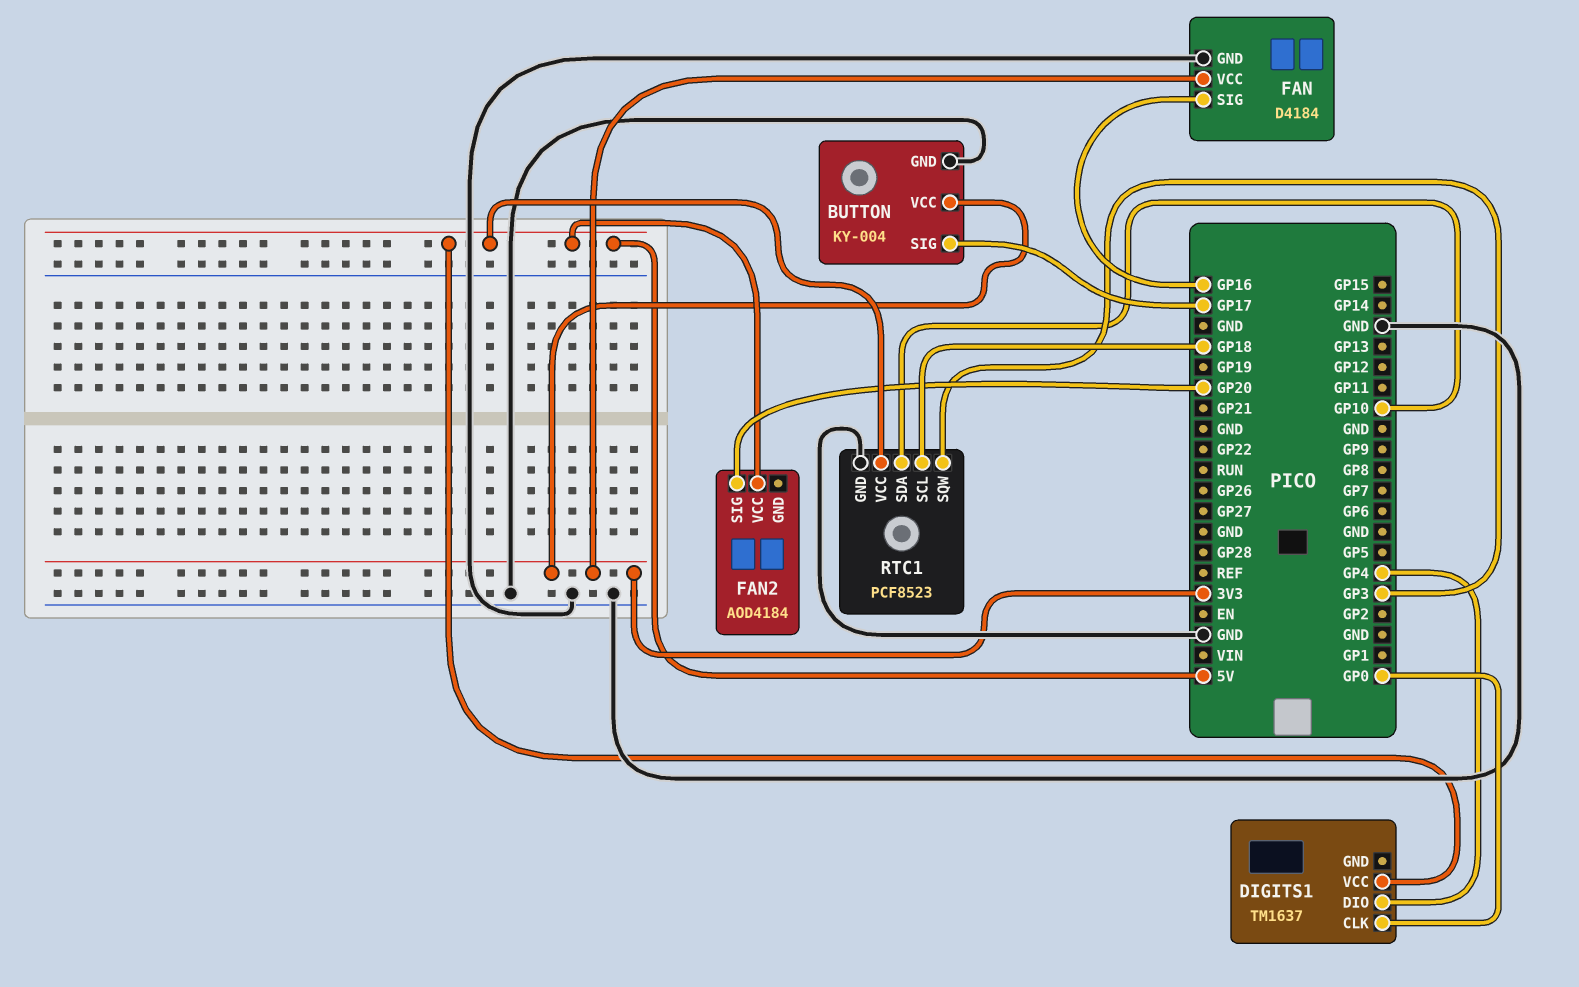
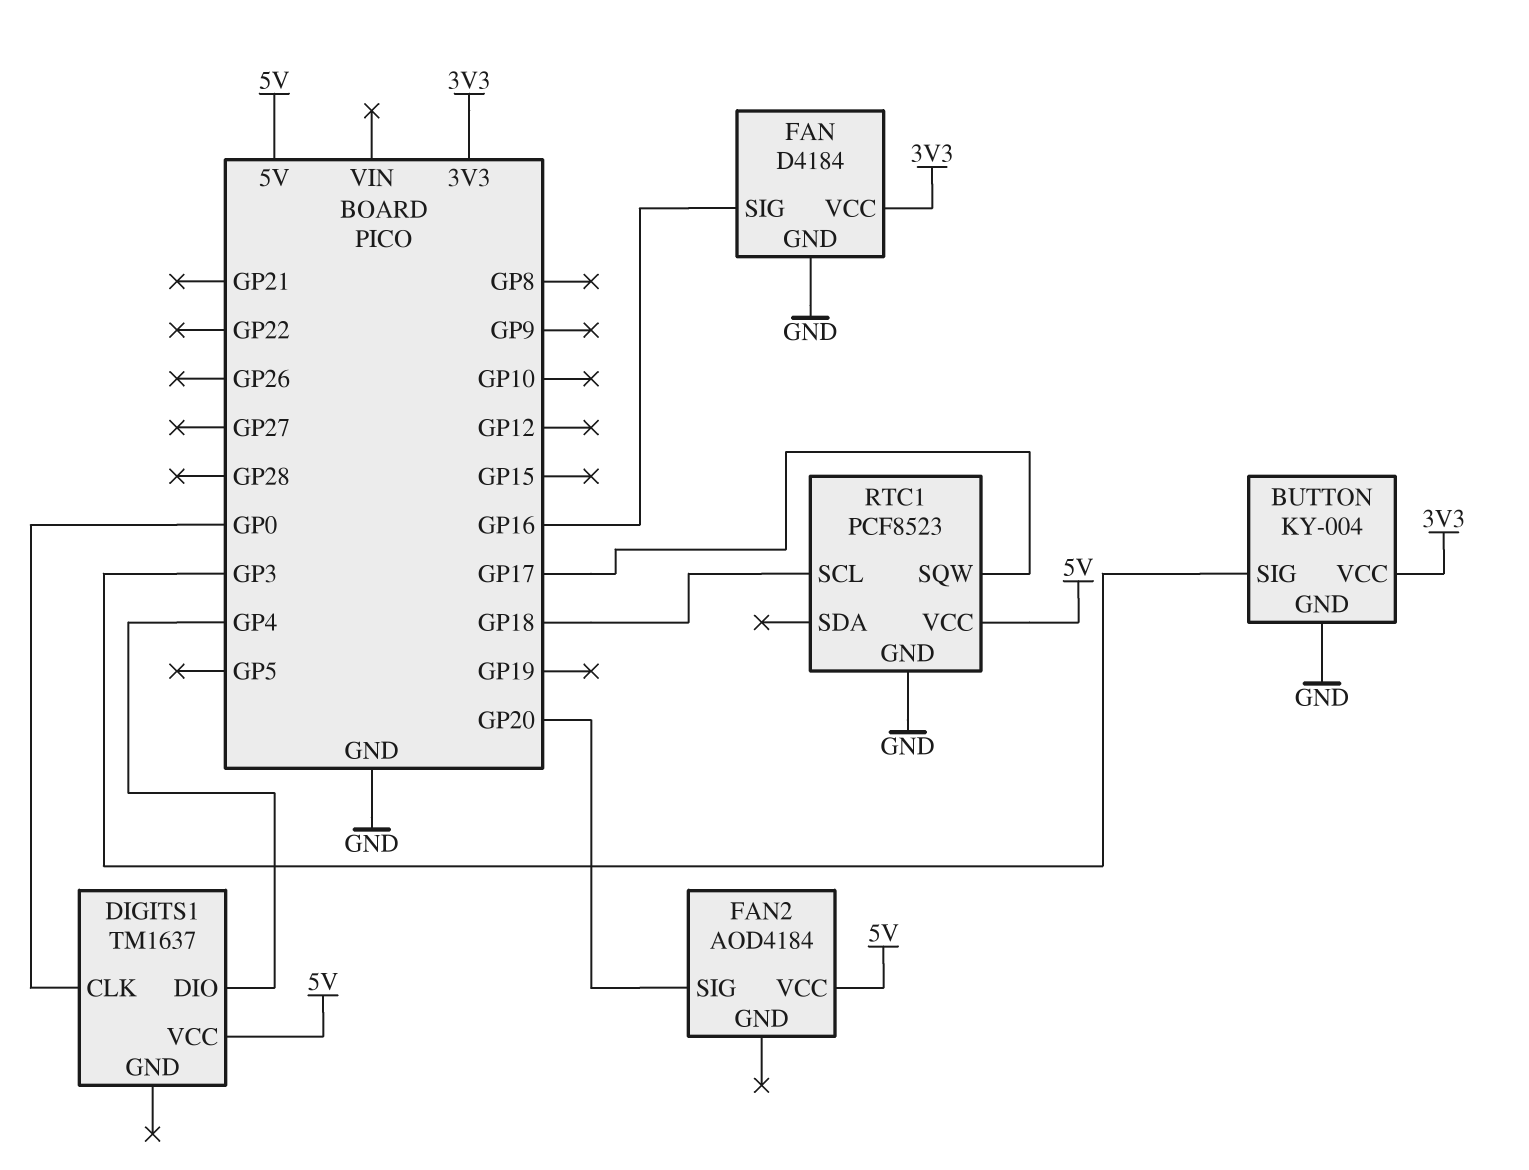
BUTTON pin SIG: GP17 -> GP3
RTC1 pin SDA: GP10 -> none
RTC1 pin SQW: GP3 -> GP17

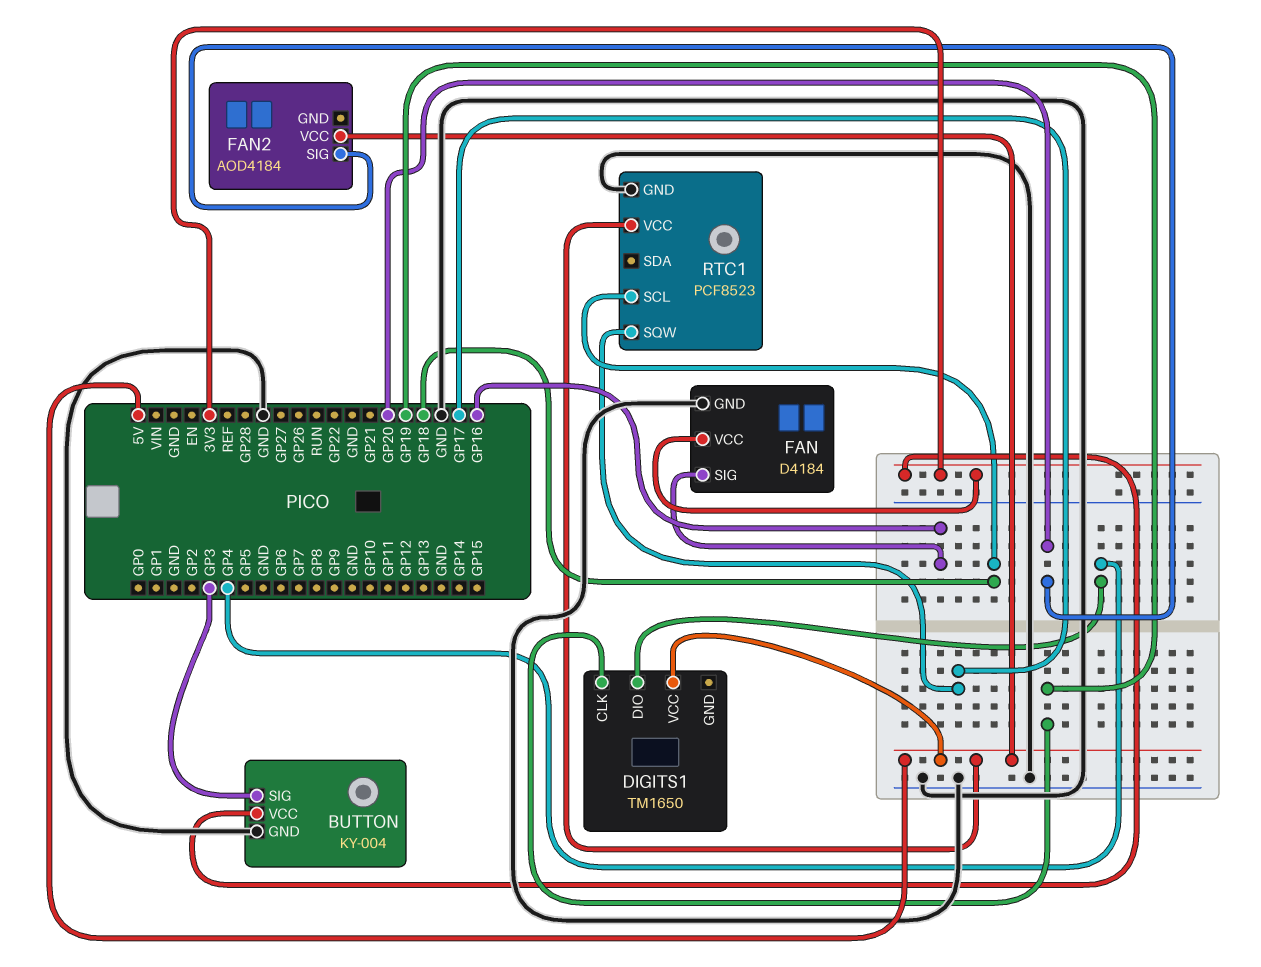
DIGITS1: TM1637 -> TM1650
DIGITS1 pin CLK: GP0 -> GP19

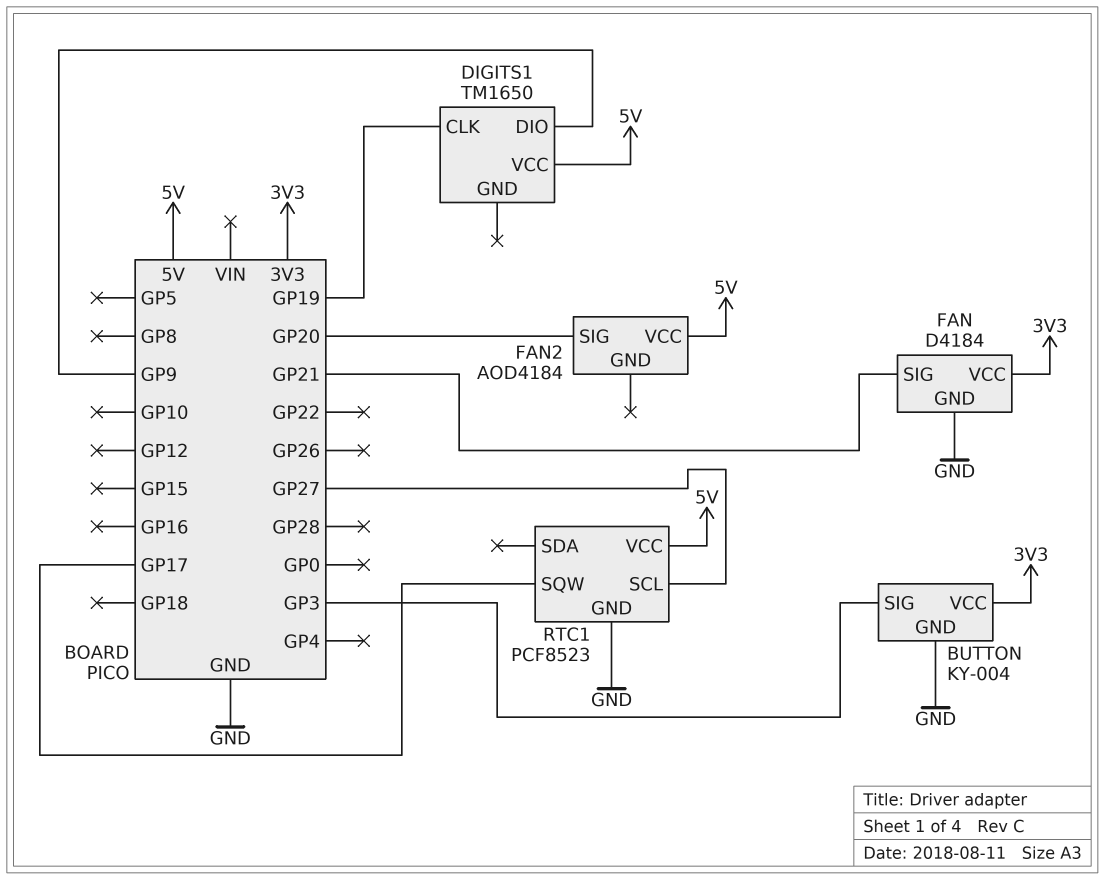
DIGITS1 pin DIO: GP4 -> GP9
FAN pin SIG: GP16 -> GP21
RTC1 pin SCL: GP18 -> GP27

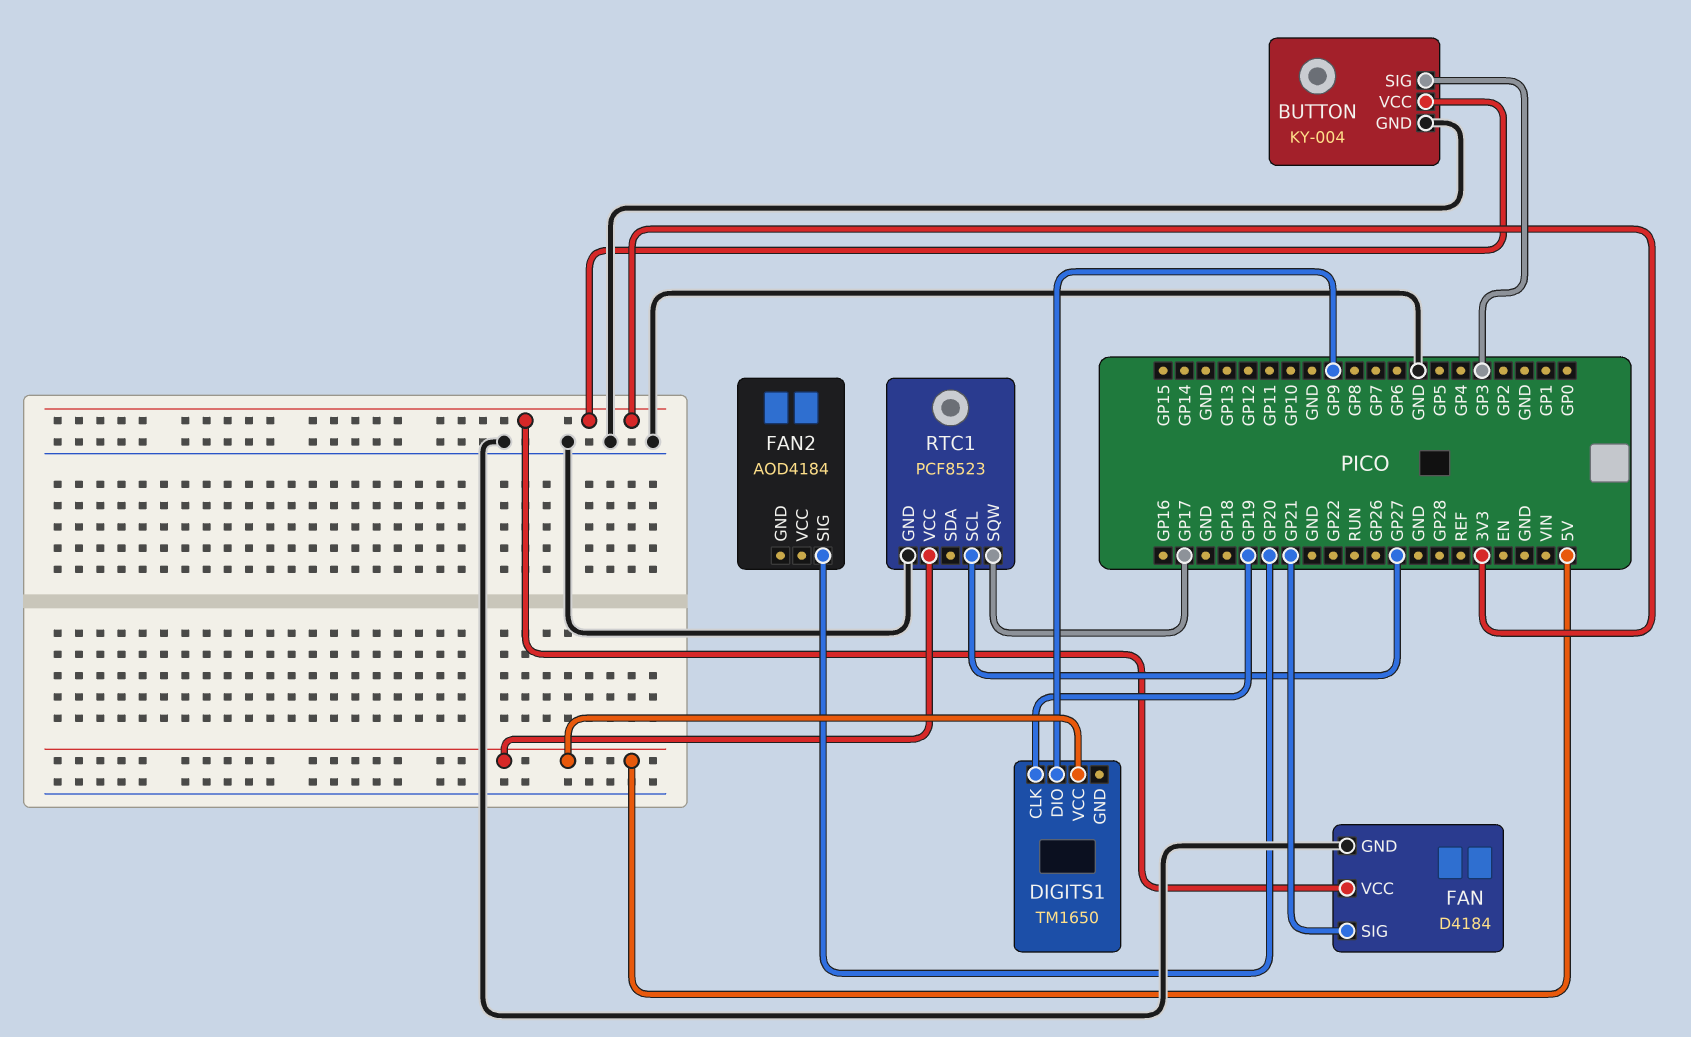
FAN2 pin VCC: 5V -> none

